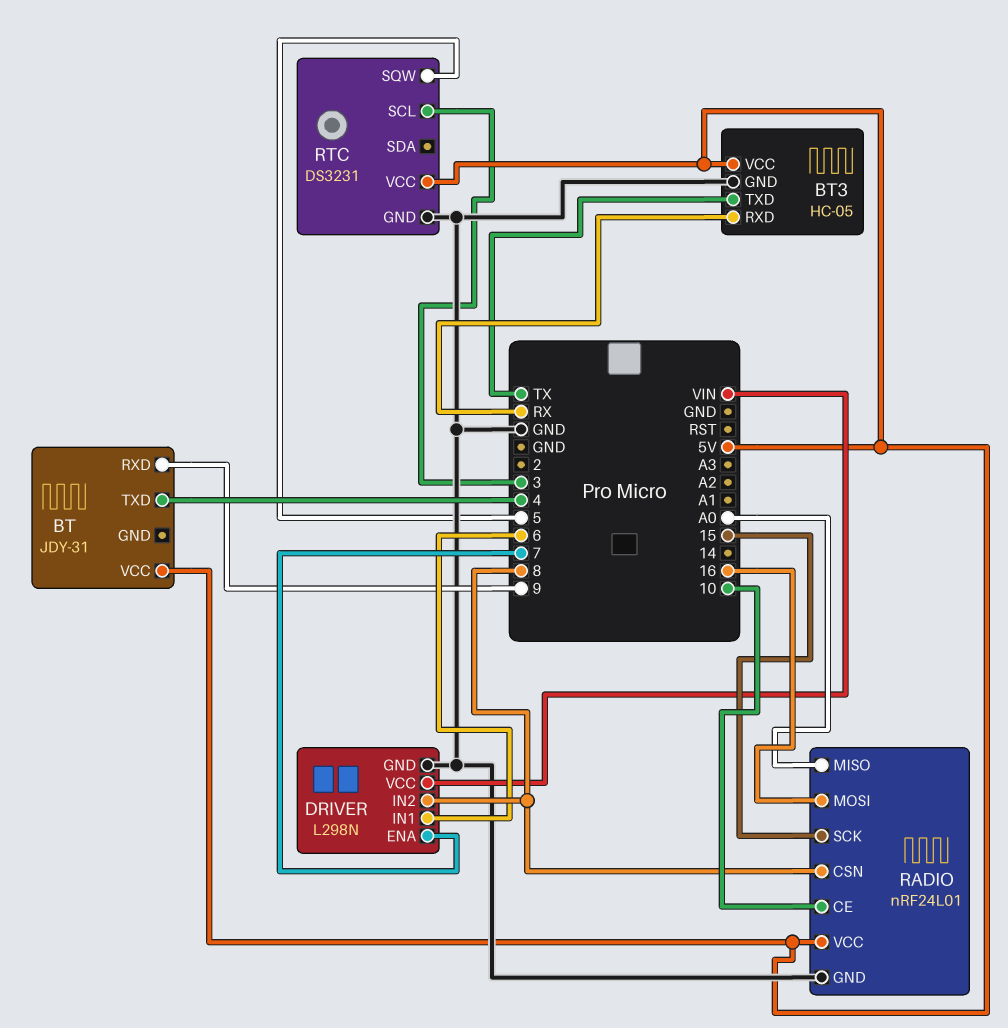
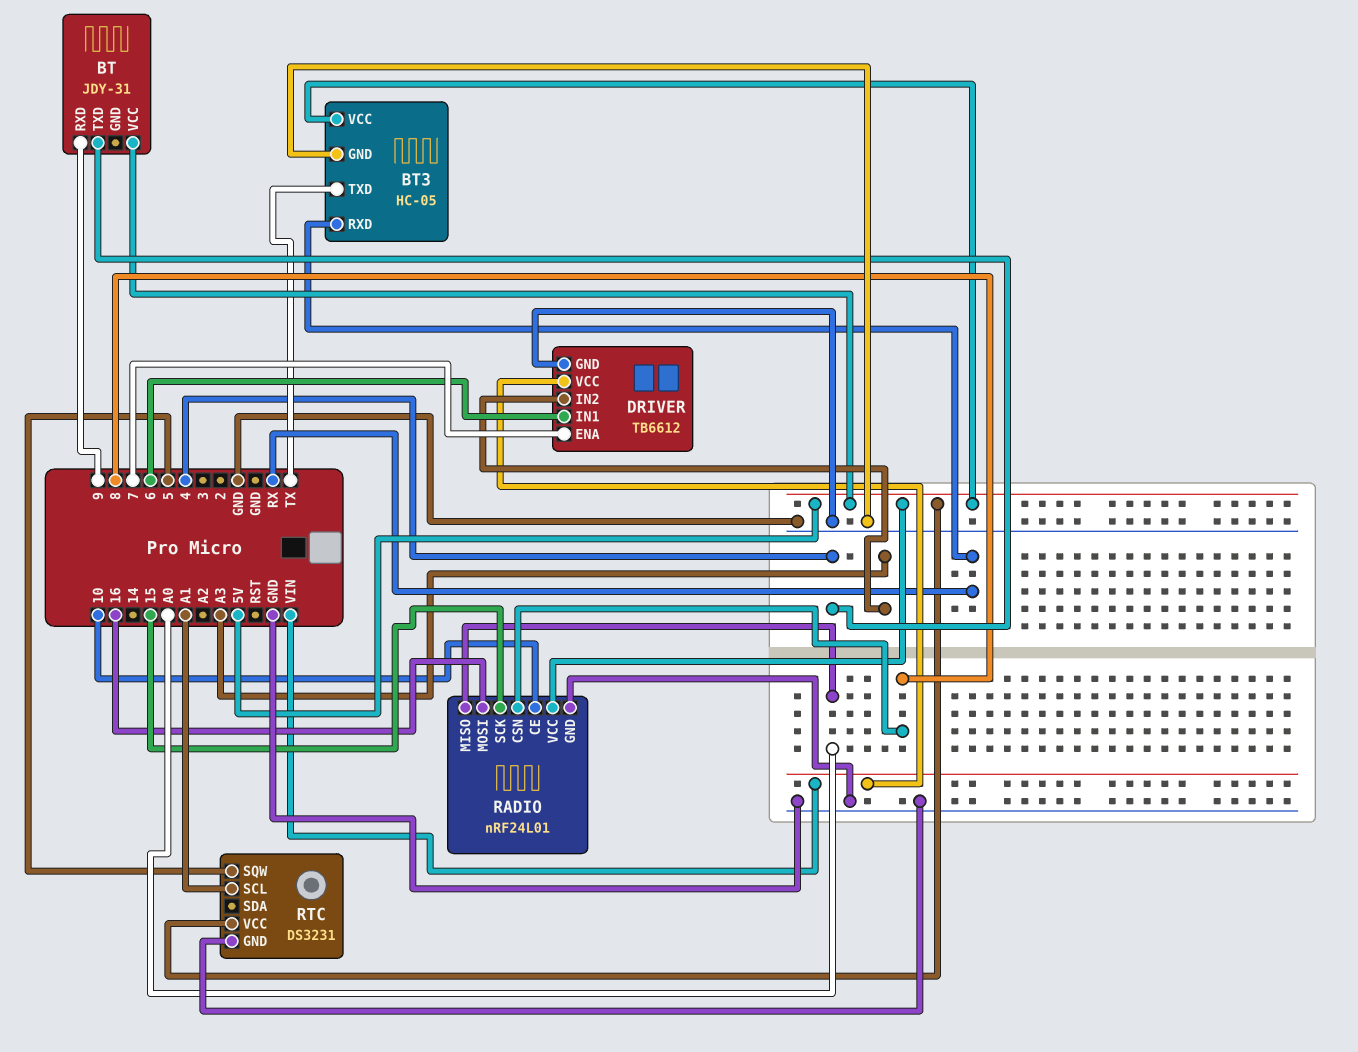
DRIVER: L298N -> TB6612
DRIVER pin IN2: 8 -> A3
RTC pin SCL: 3 -> A1

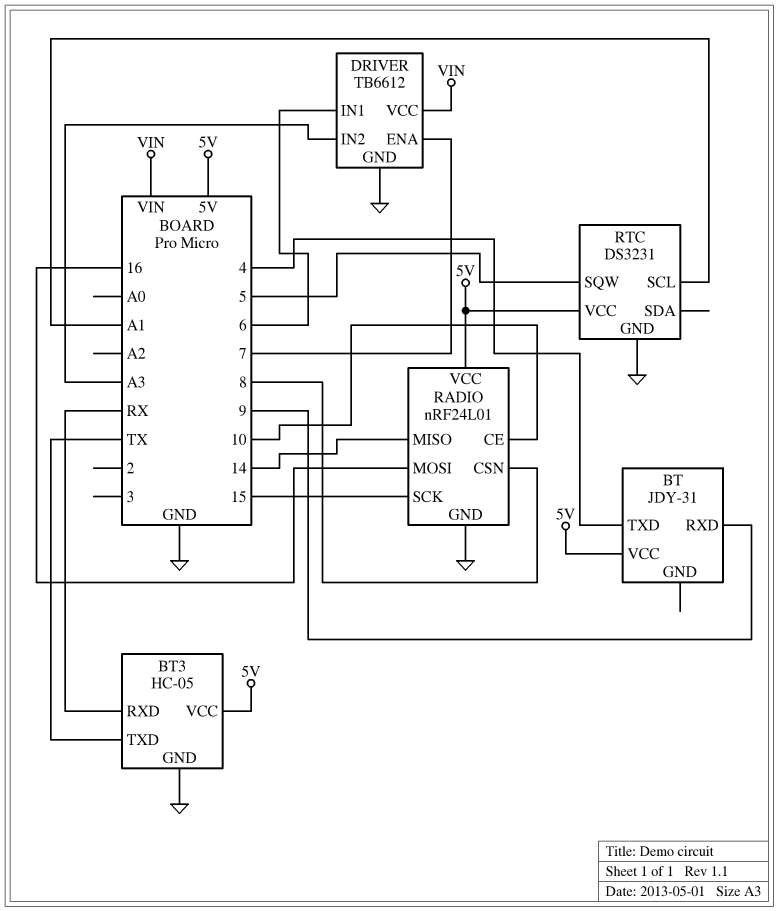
RADIO pin MISO: A0 -> 14

